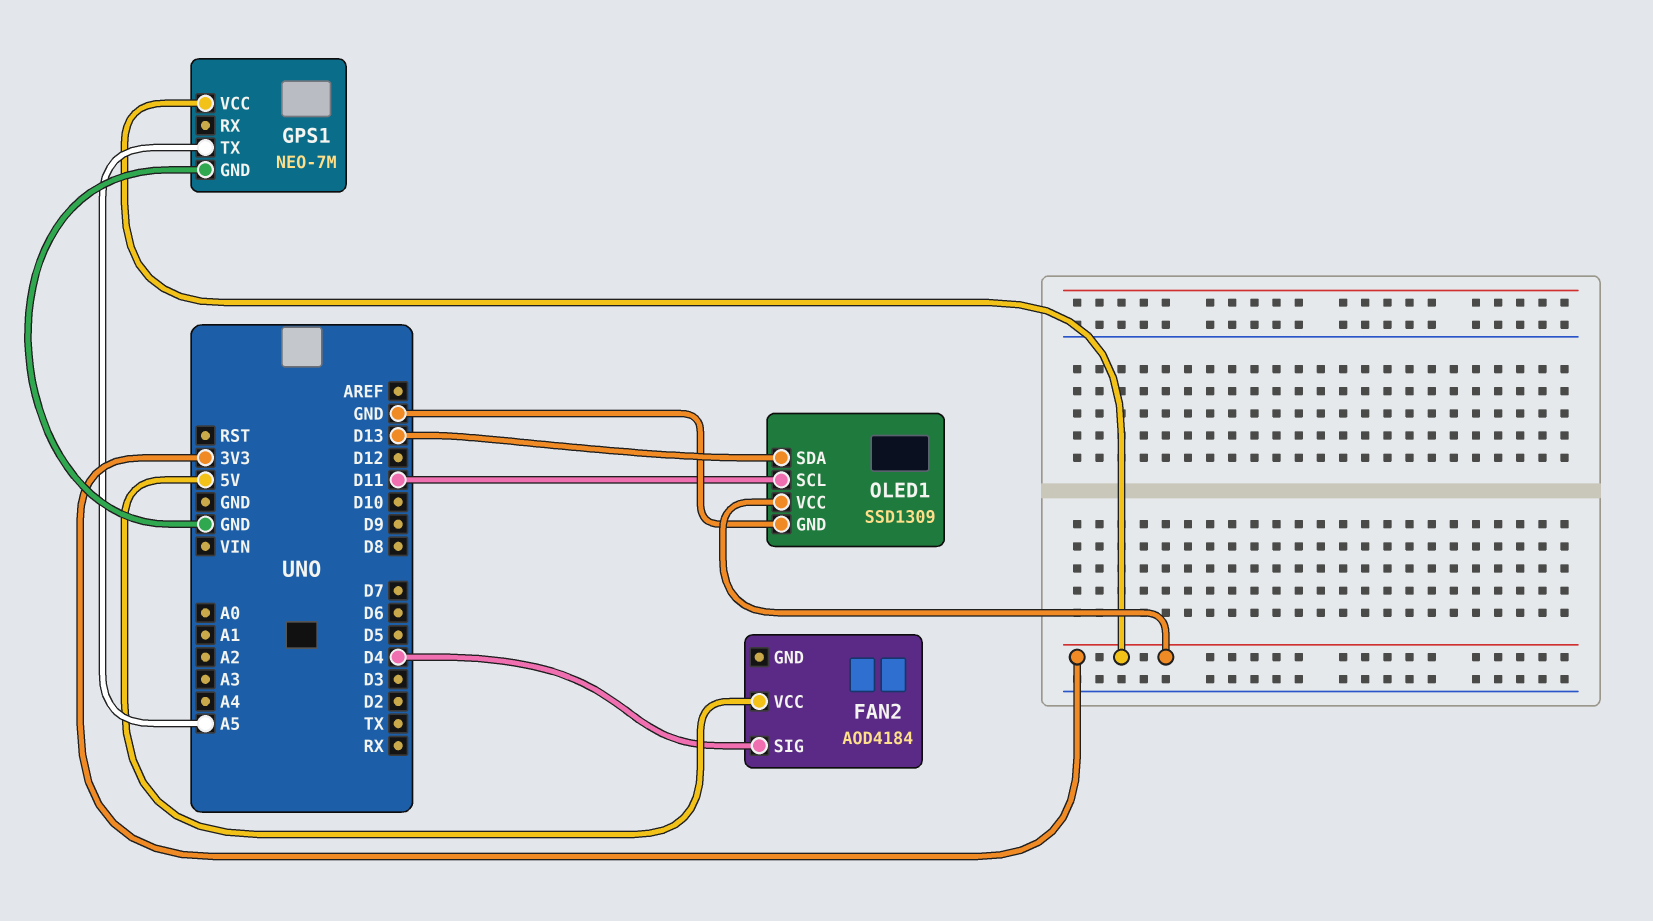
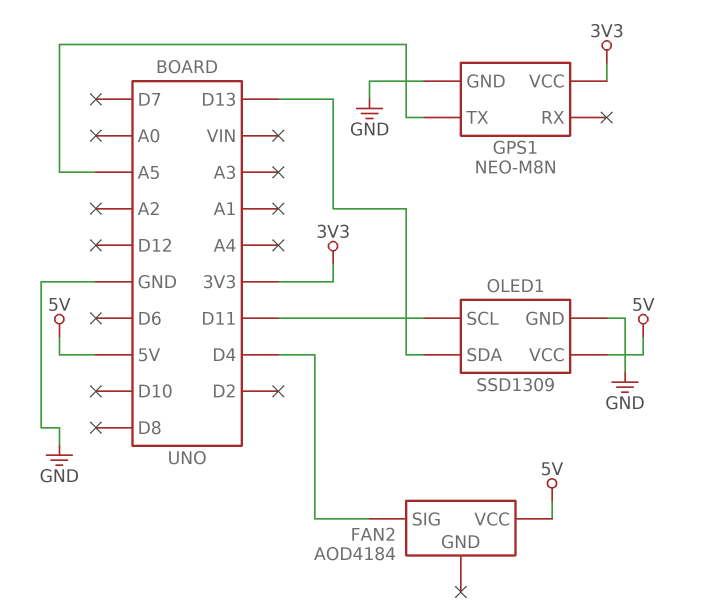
GPS1: NEO-7M -> NEO-M8N
OLED1 pin VCC: 3V3 -> 5V

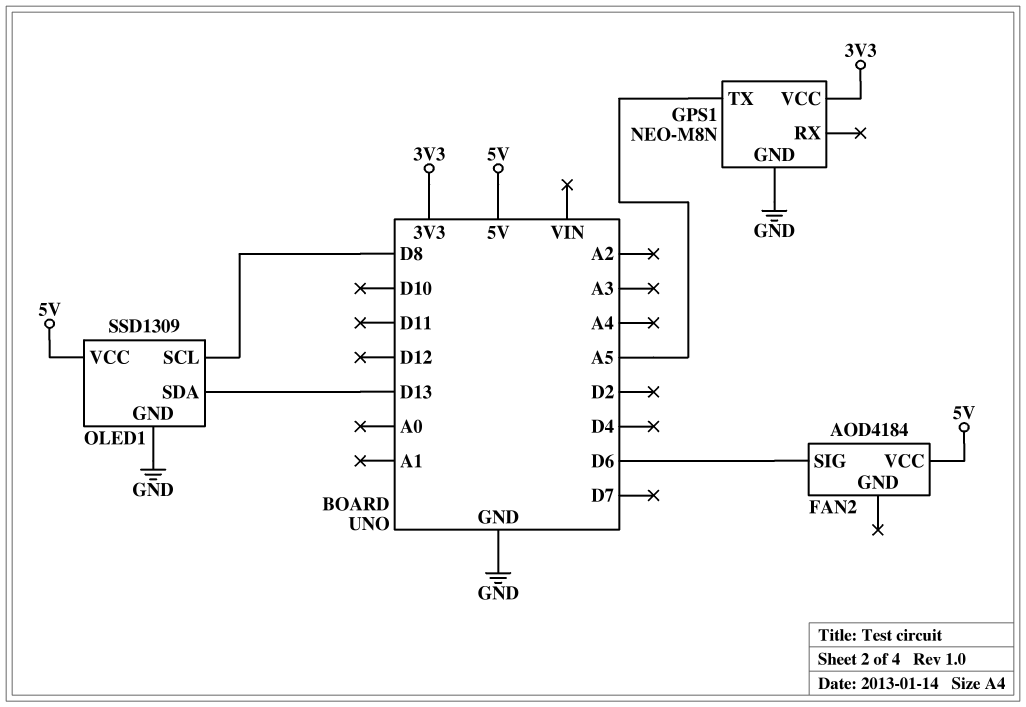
FAN2 pin SIG: D4 -> D6
OLED1 pin SCL: D11 -> D8

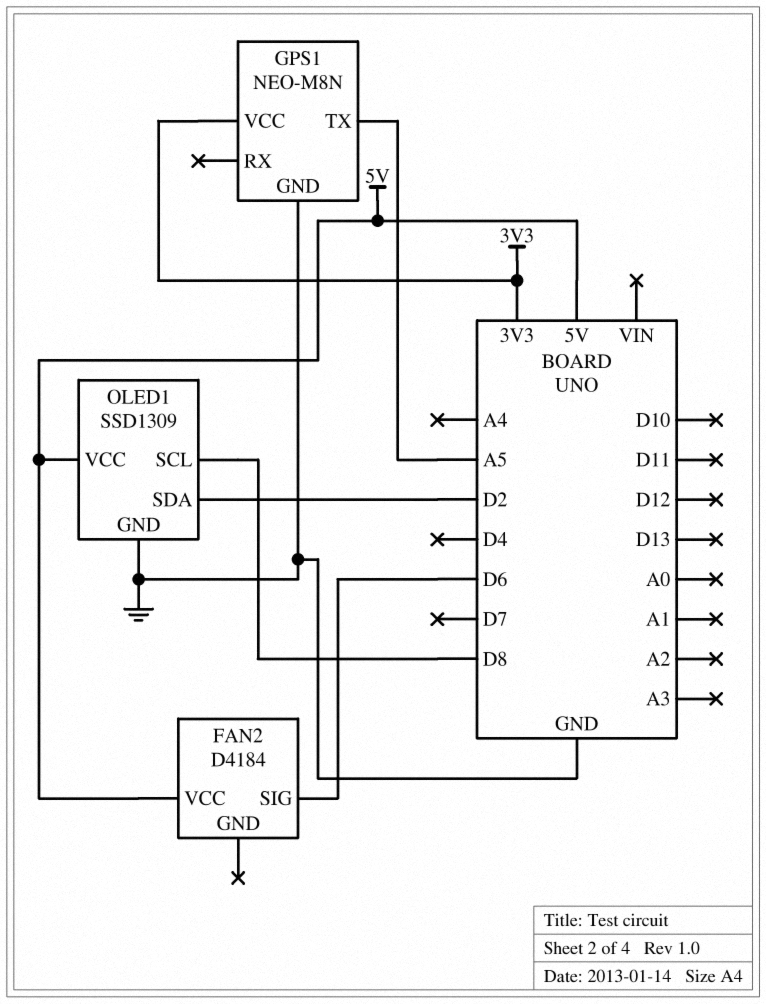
FAN2: AOD4184 -> D4184
OLED1 pin SDA: D13 -> D2

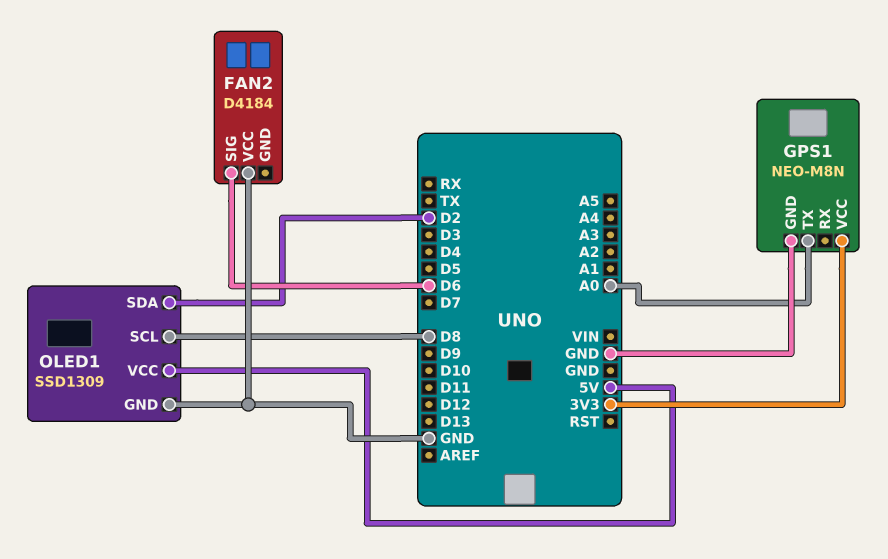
FAN2 pin VCC: 5V -> GND
GPS1 pin TX: A5 -> A0

